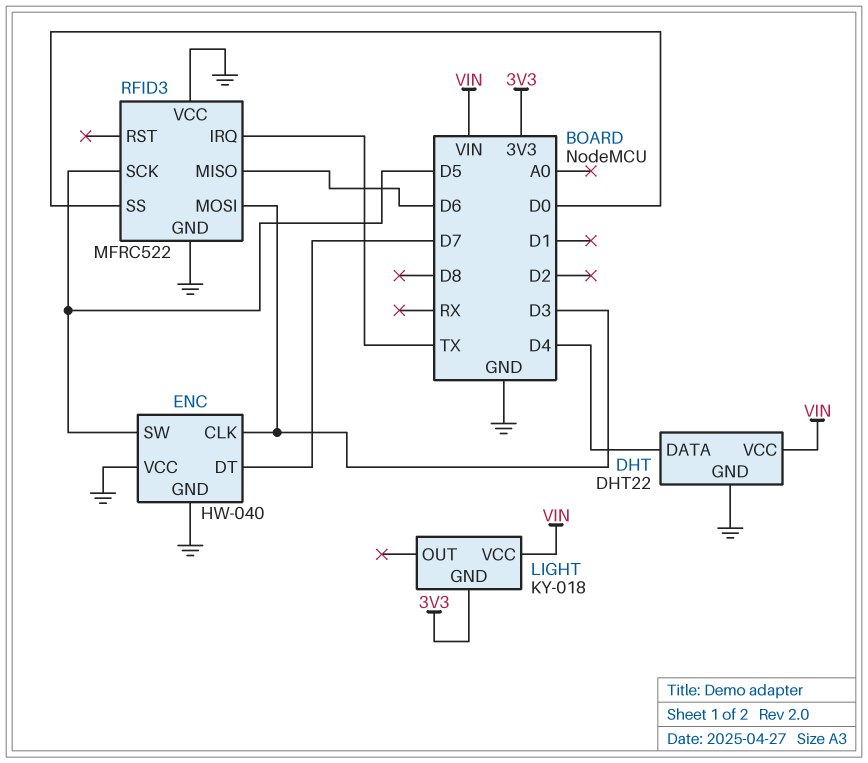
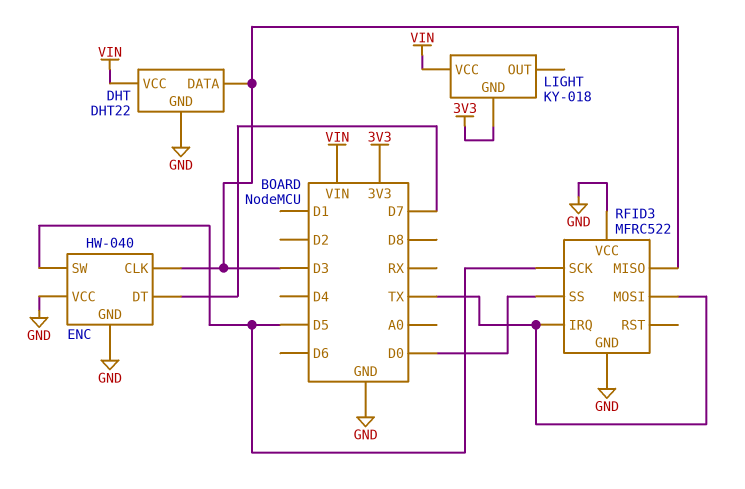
DHT pin DATA: D4 -> D3
RFID3 pin MISO: D6 -> D3
RFID3 pin MOSI: D3 -> TX

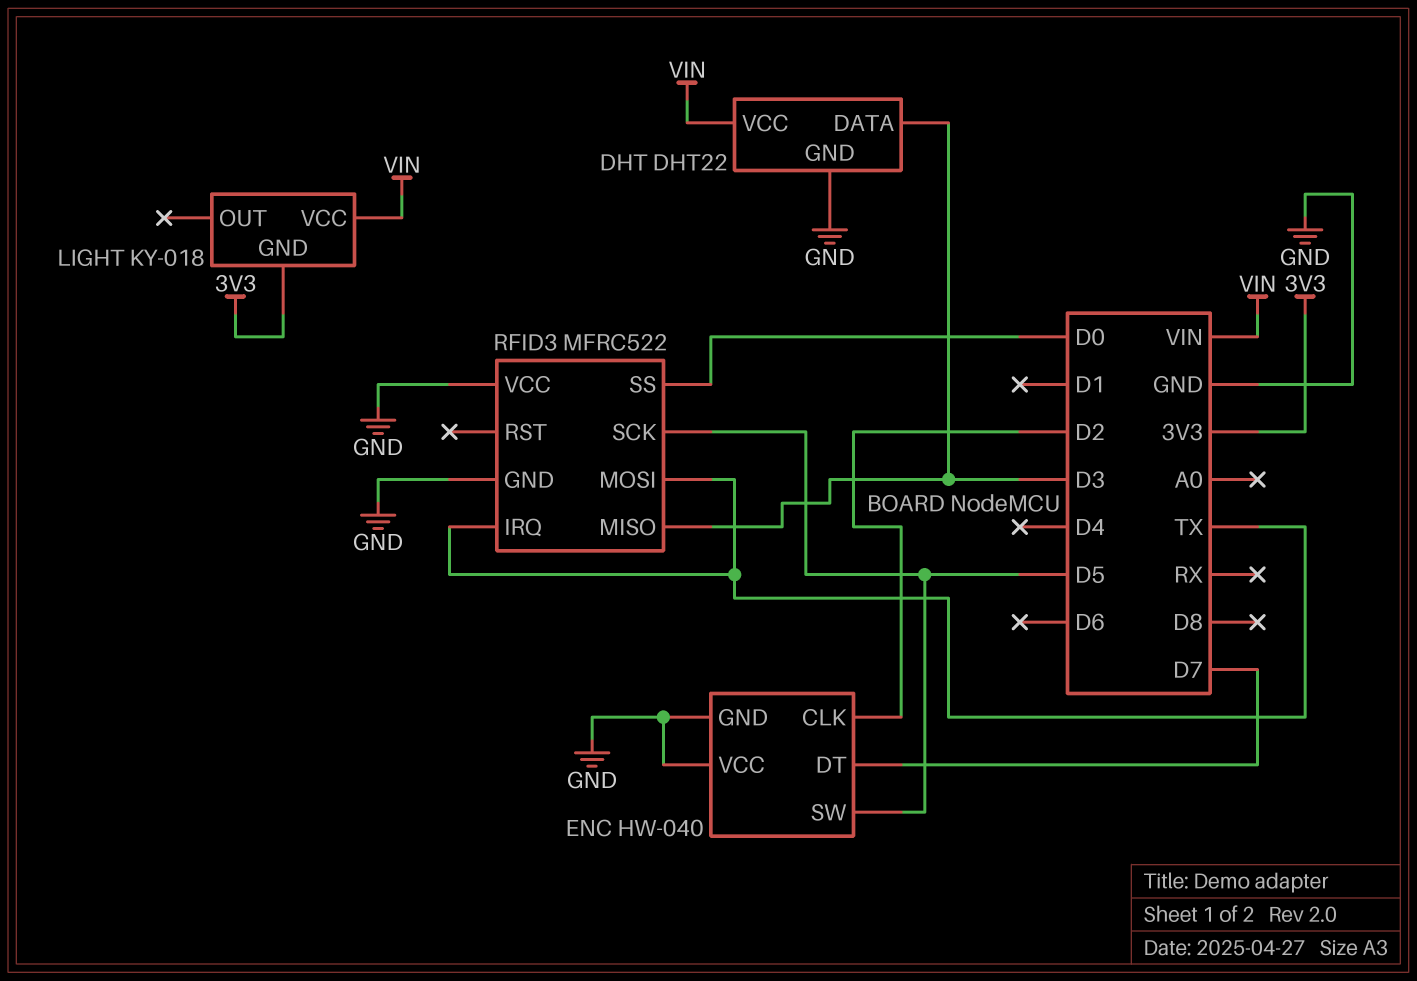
ENC pin CLK: D3 -> D2

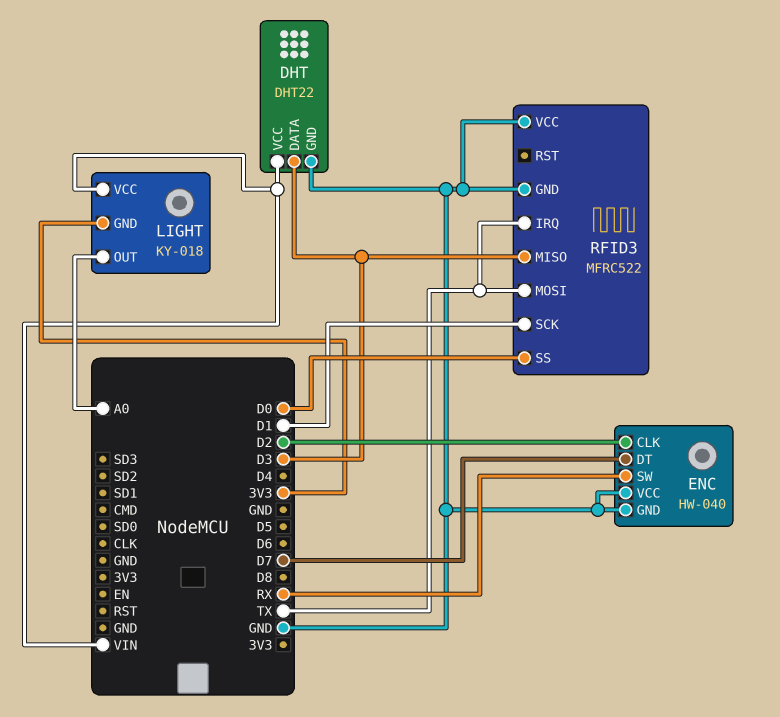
ENC pin SW: D5 -> RX
LIGHT pin OUT: none -> A0
RFID3 pin SCK: D5 -> D1

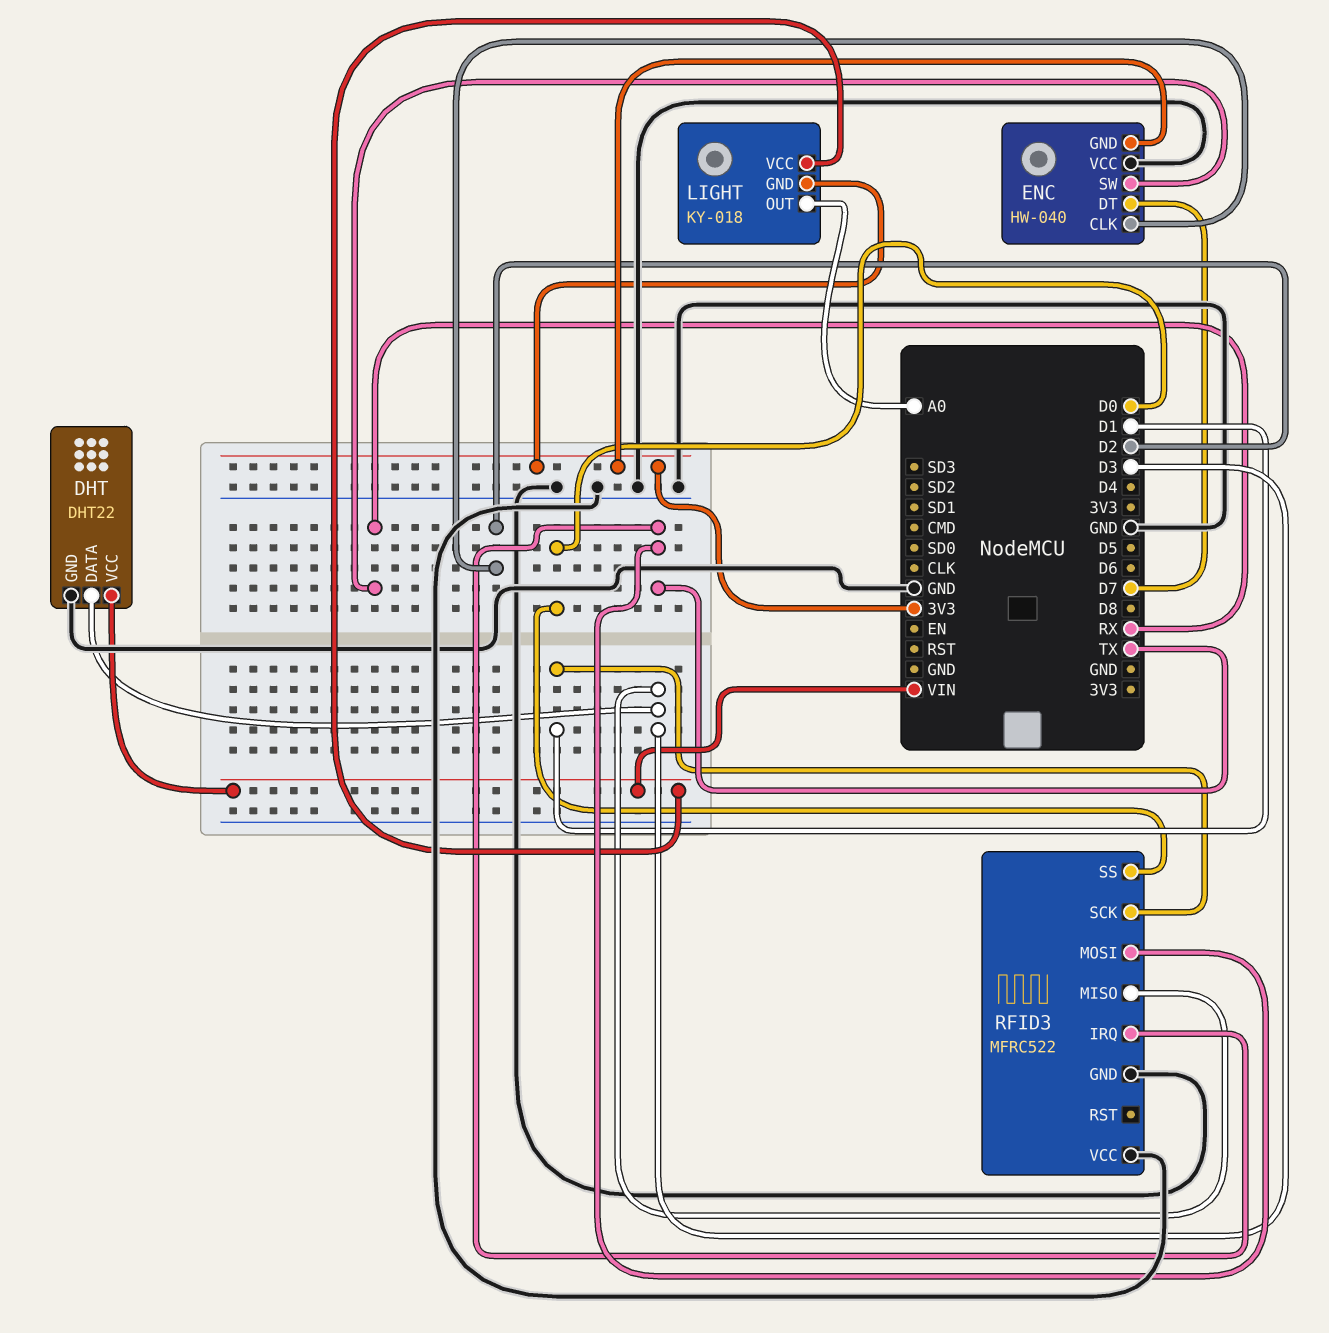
ENC pin GND: GND -> 3V3

